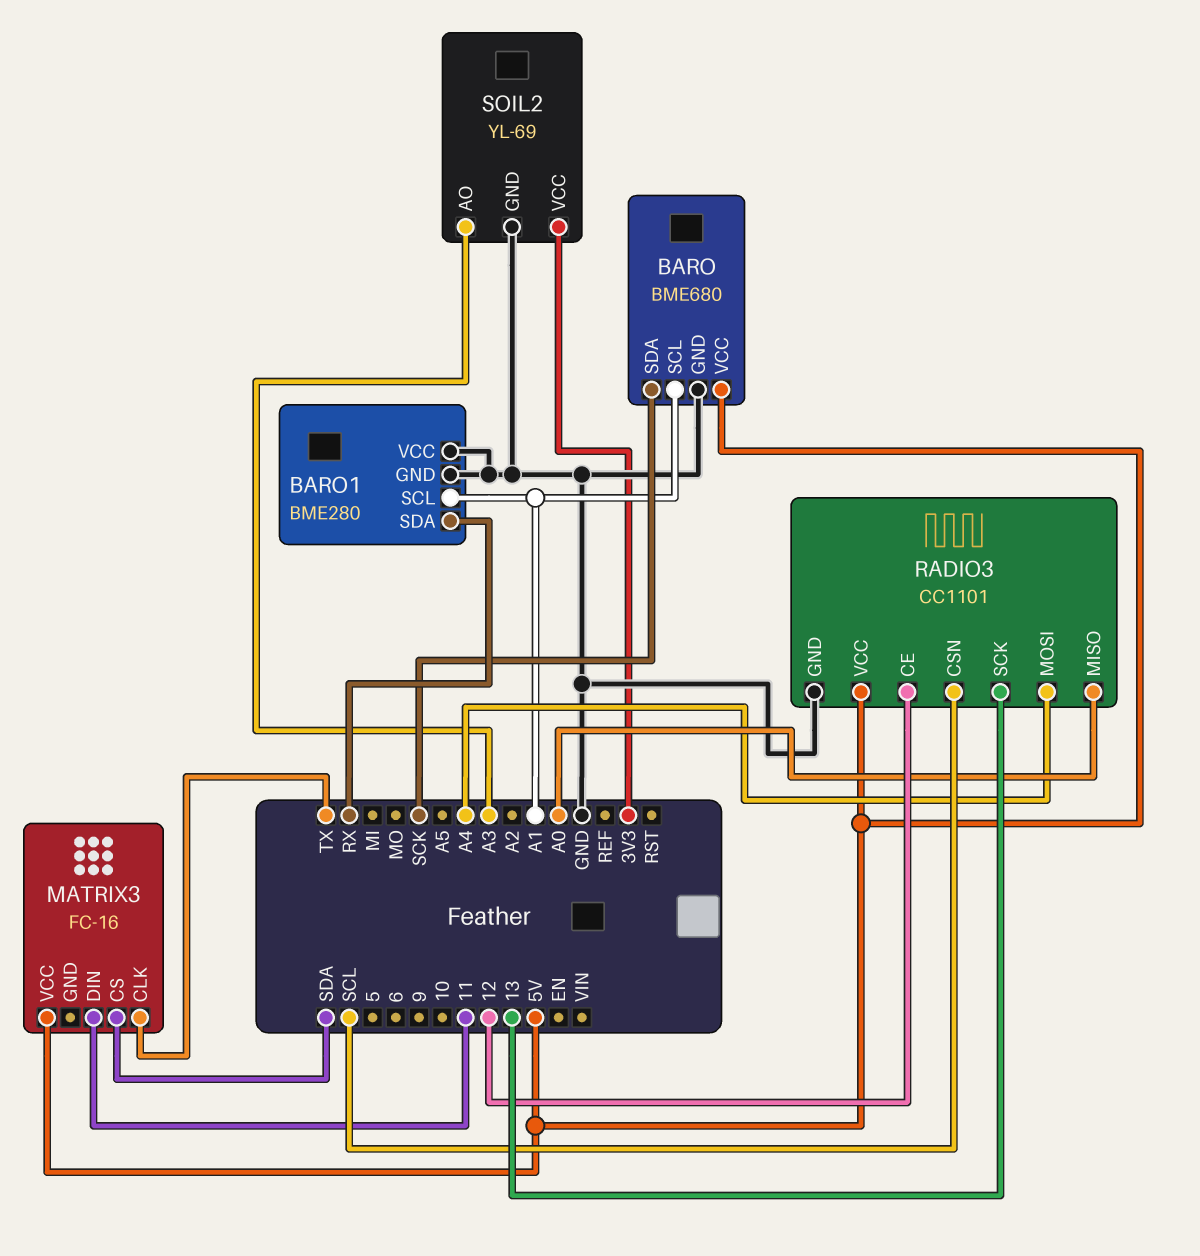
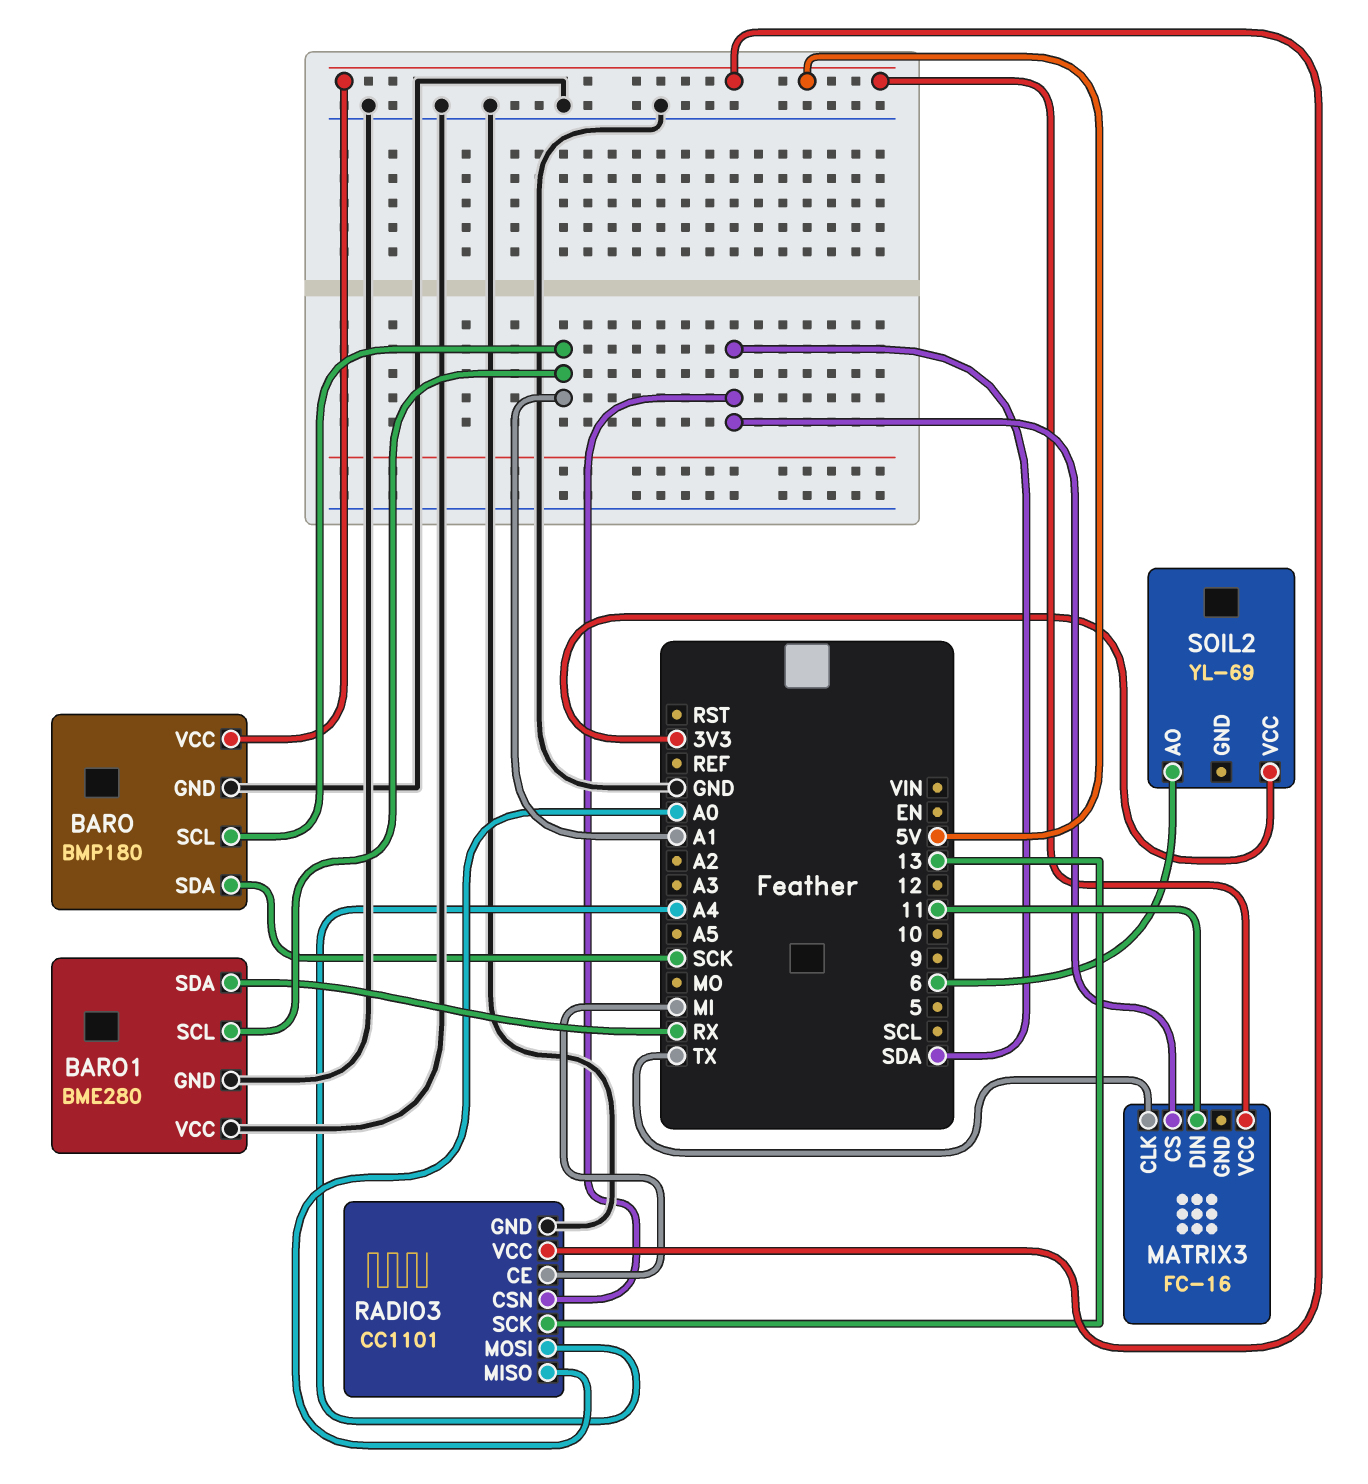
BARO: BME680 -> BMP180
RADIO3 pin CE: 12 -> MI
RADIO3 pin CSN: SCL -> SDA
SOIL2 pin AO: A3 -> 6
SOIL2 pin GND: GND -> none

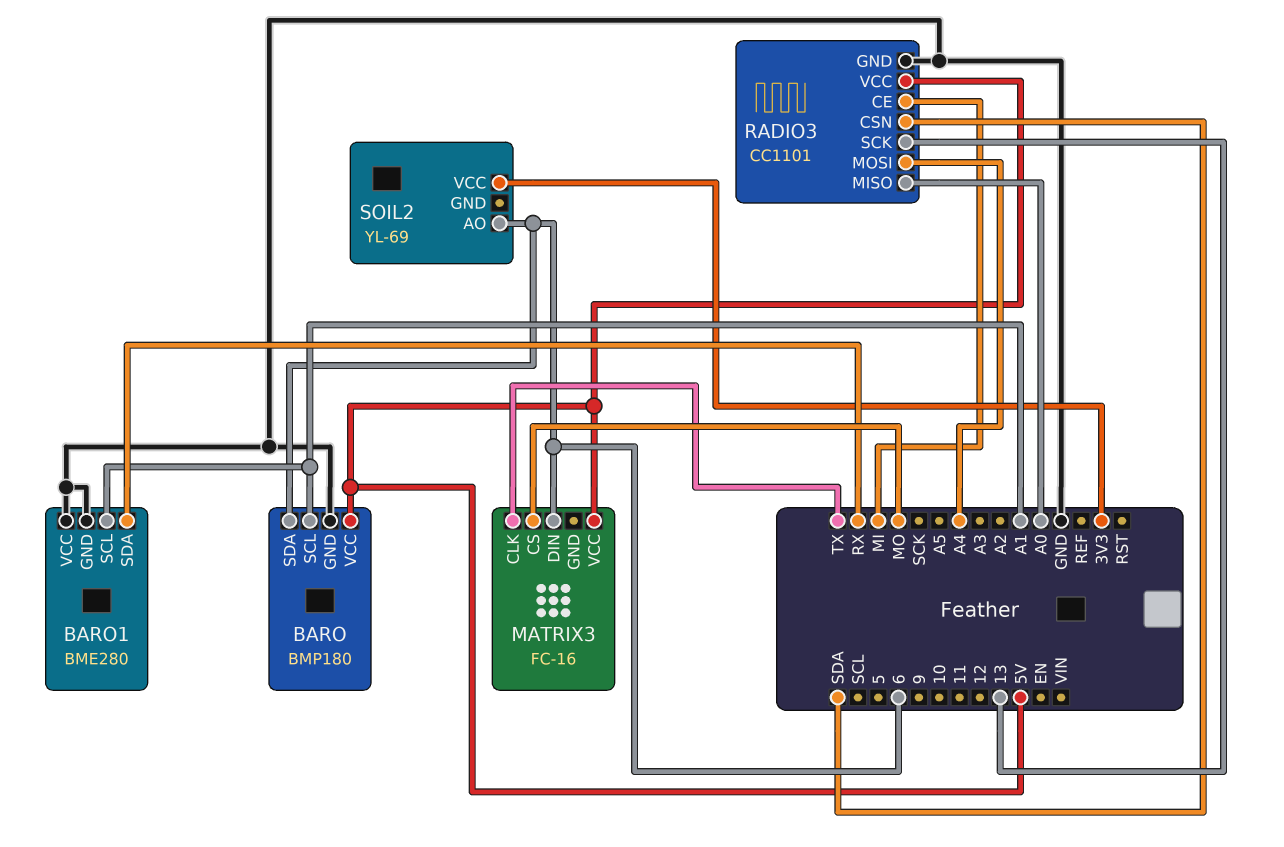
BARO pin SDA: SCK -> 6
MATRIX3 pin CS: SDA -> MO
MATRIX3 pin DIN: 11 -> 6

